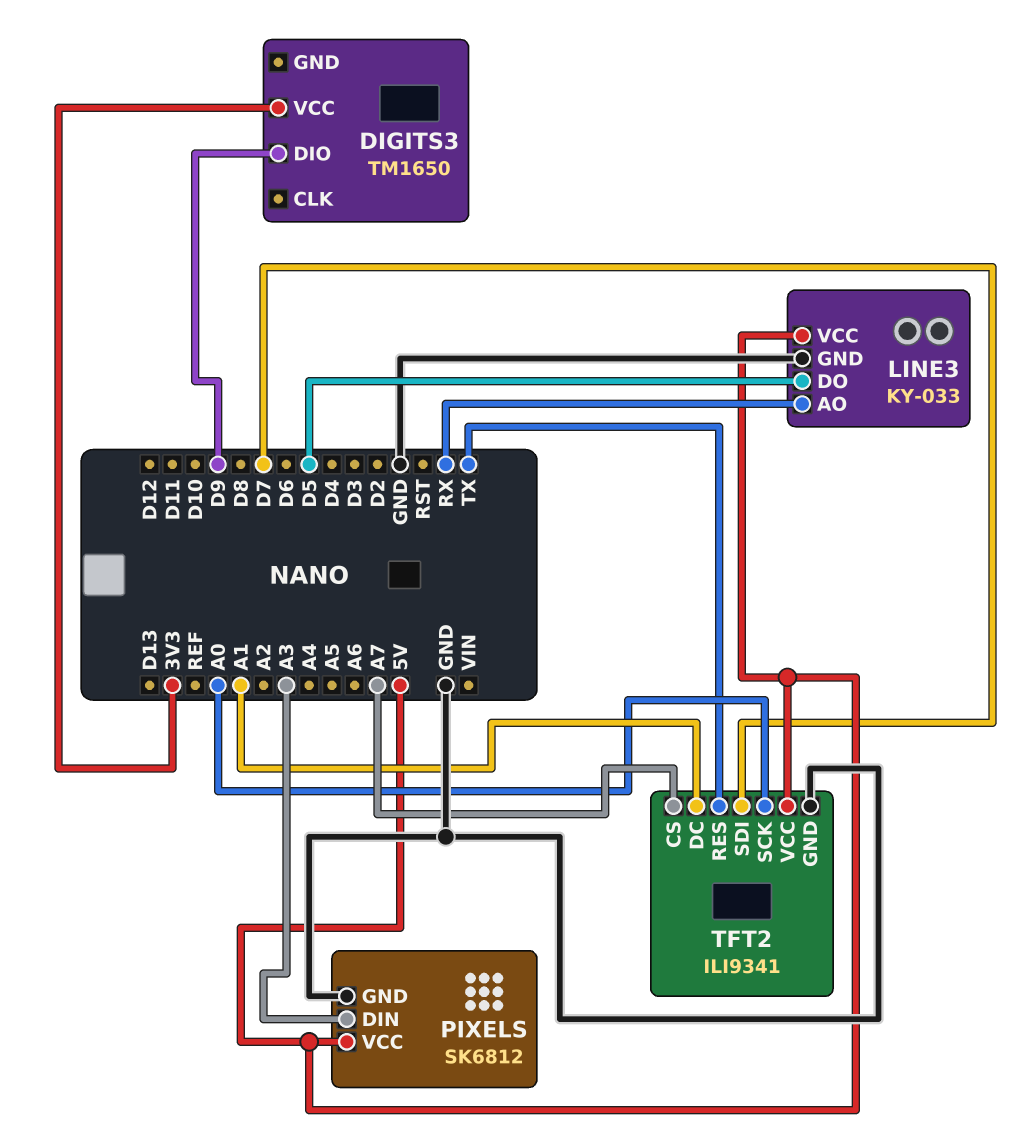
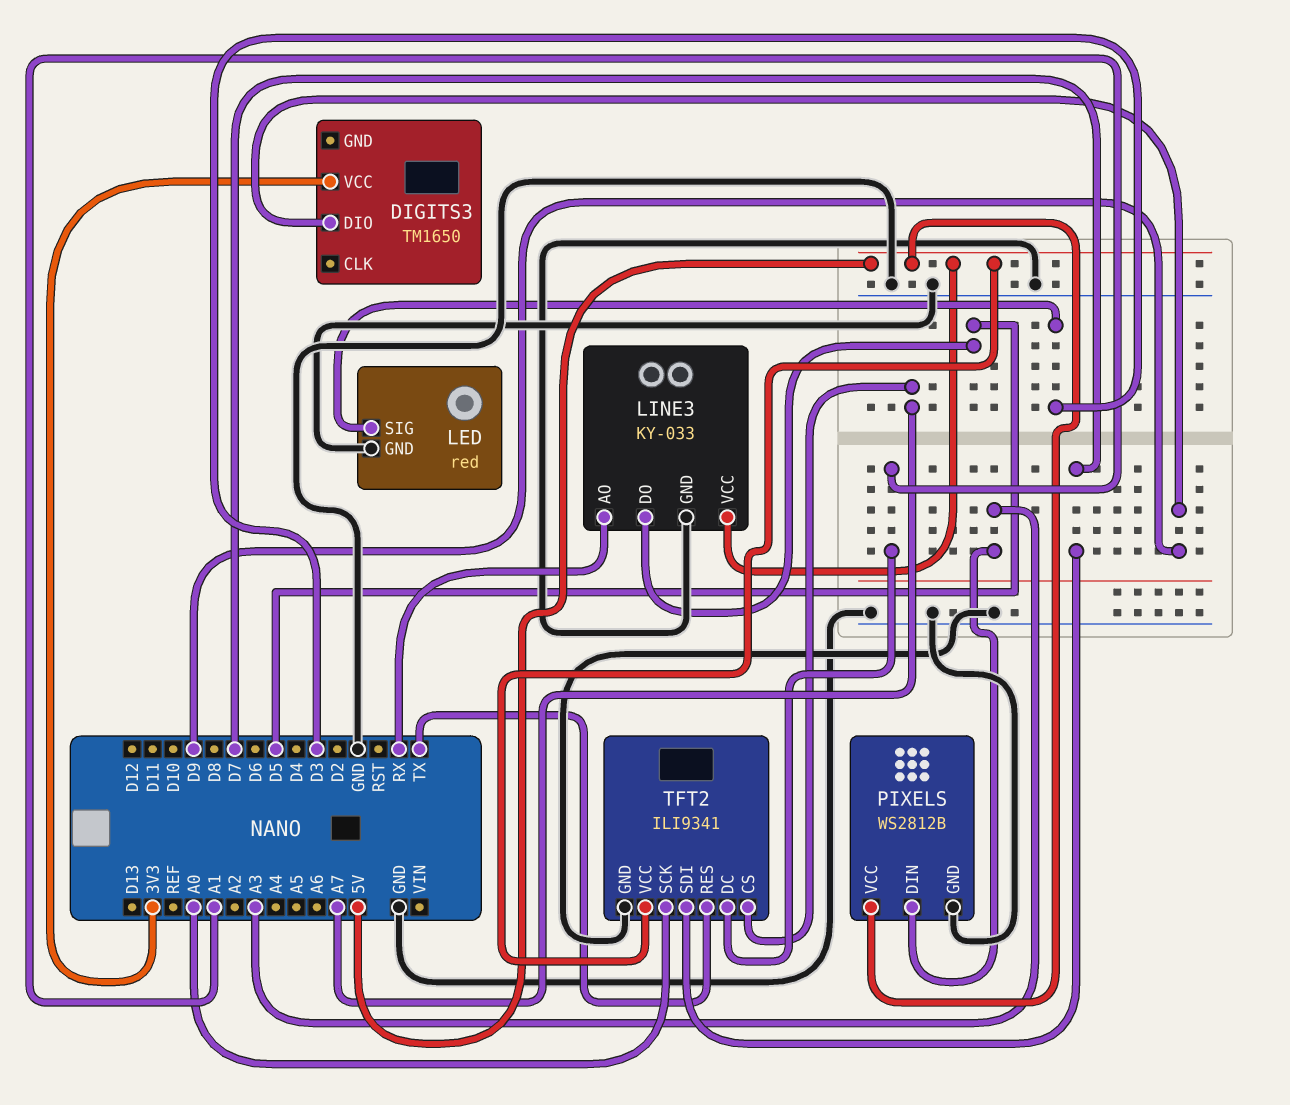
LED: none -> red
LED pin GND: none -> GND
LED pin SIG: none -> D3
PIXELS: SK6812 -> WS2812B

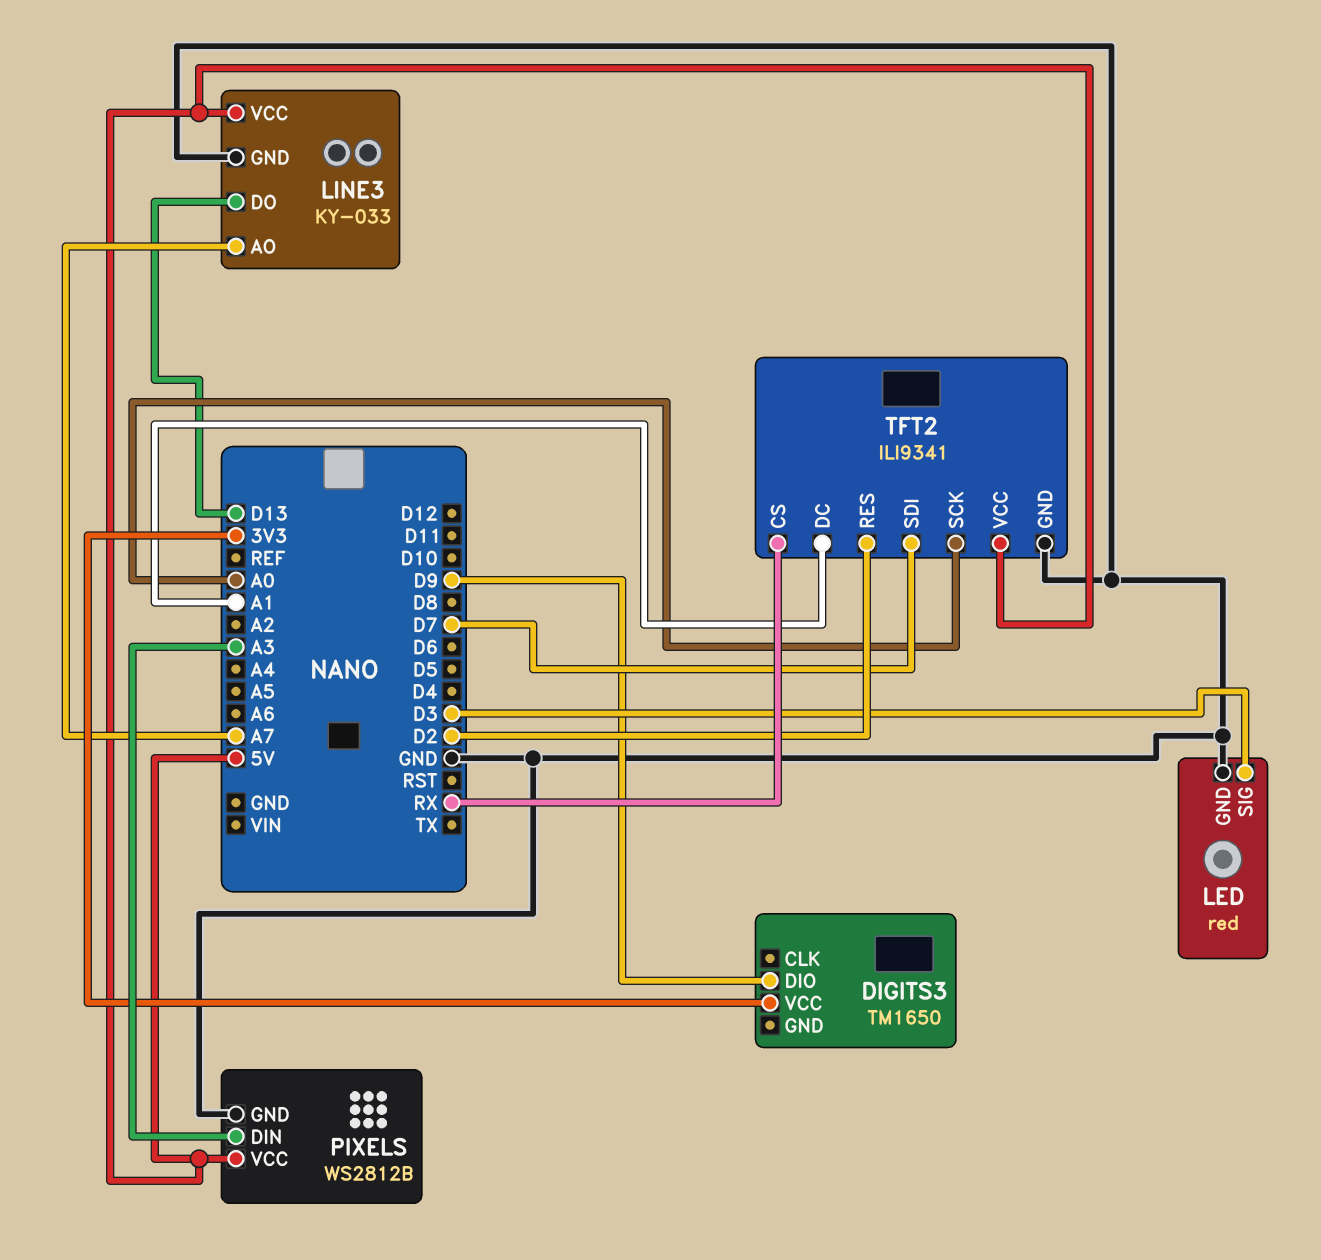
LINE3 pin AO: RX -> A7
LINE3 pin DO: D5 -> D13
TFT2 pin CS: A7 -> RX
TFT2 pin RES: TX -> D2

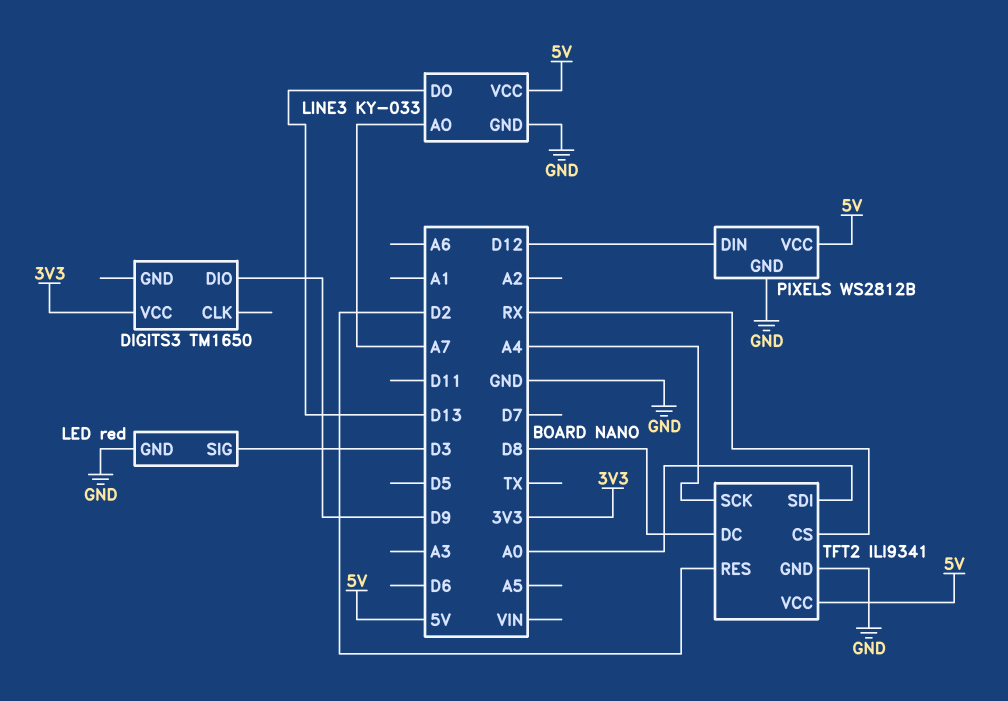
PIXELS pin DIN: A3 -> D12
TFT2 pin DC: A1 -> D8
TFT2 pin SCK: A0 -> A4
TFT2 pin SDI: D7 -> A0

